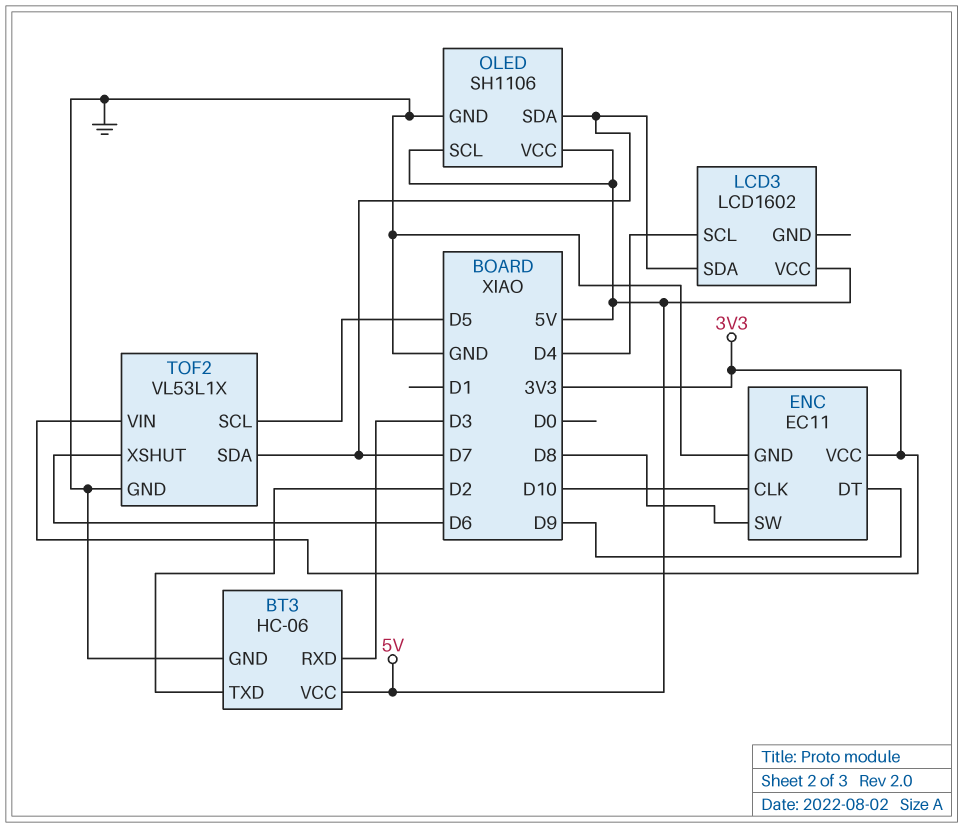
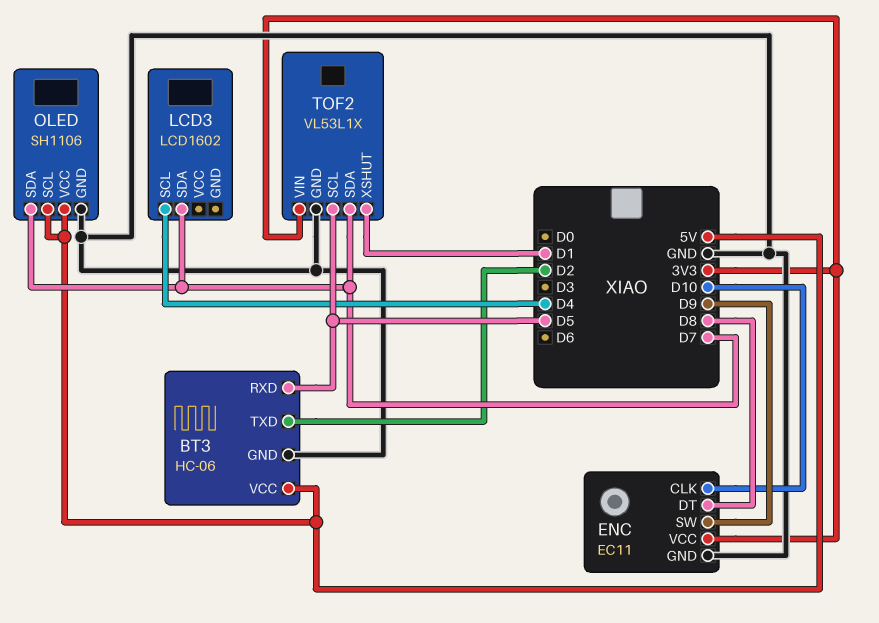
BT3 pin RXD: D3 -> D5
ENC pin DT: D9 -> D8
ENC pin SW: D8 -> D9
LCD3 pin VCC: 5V -> none
TOF2 pin XSHUT: D6 -> D1

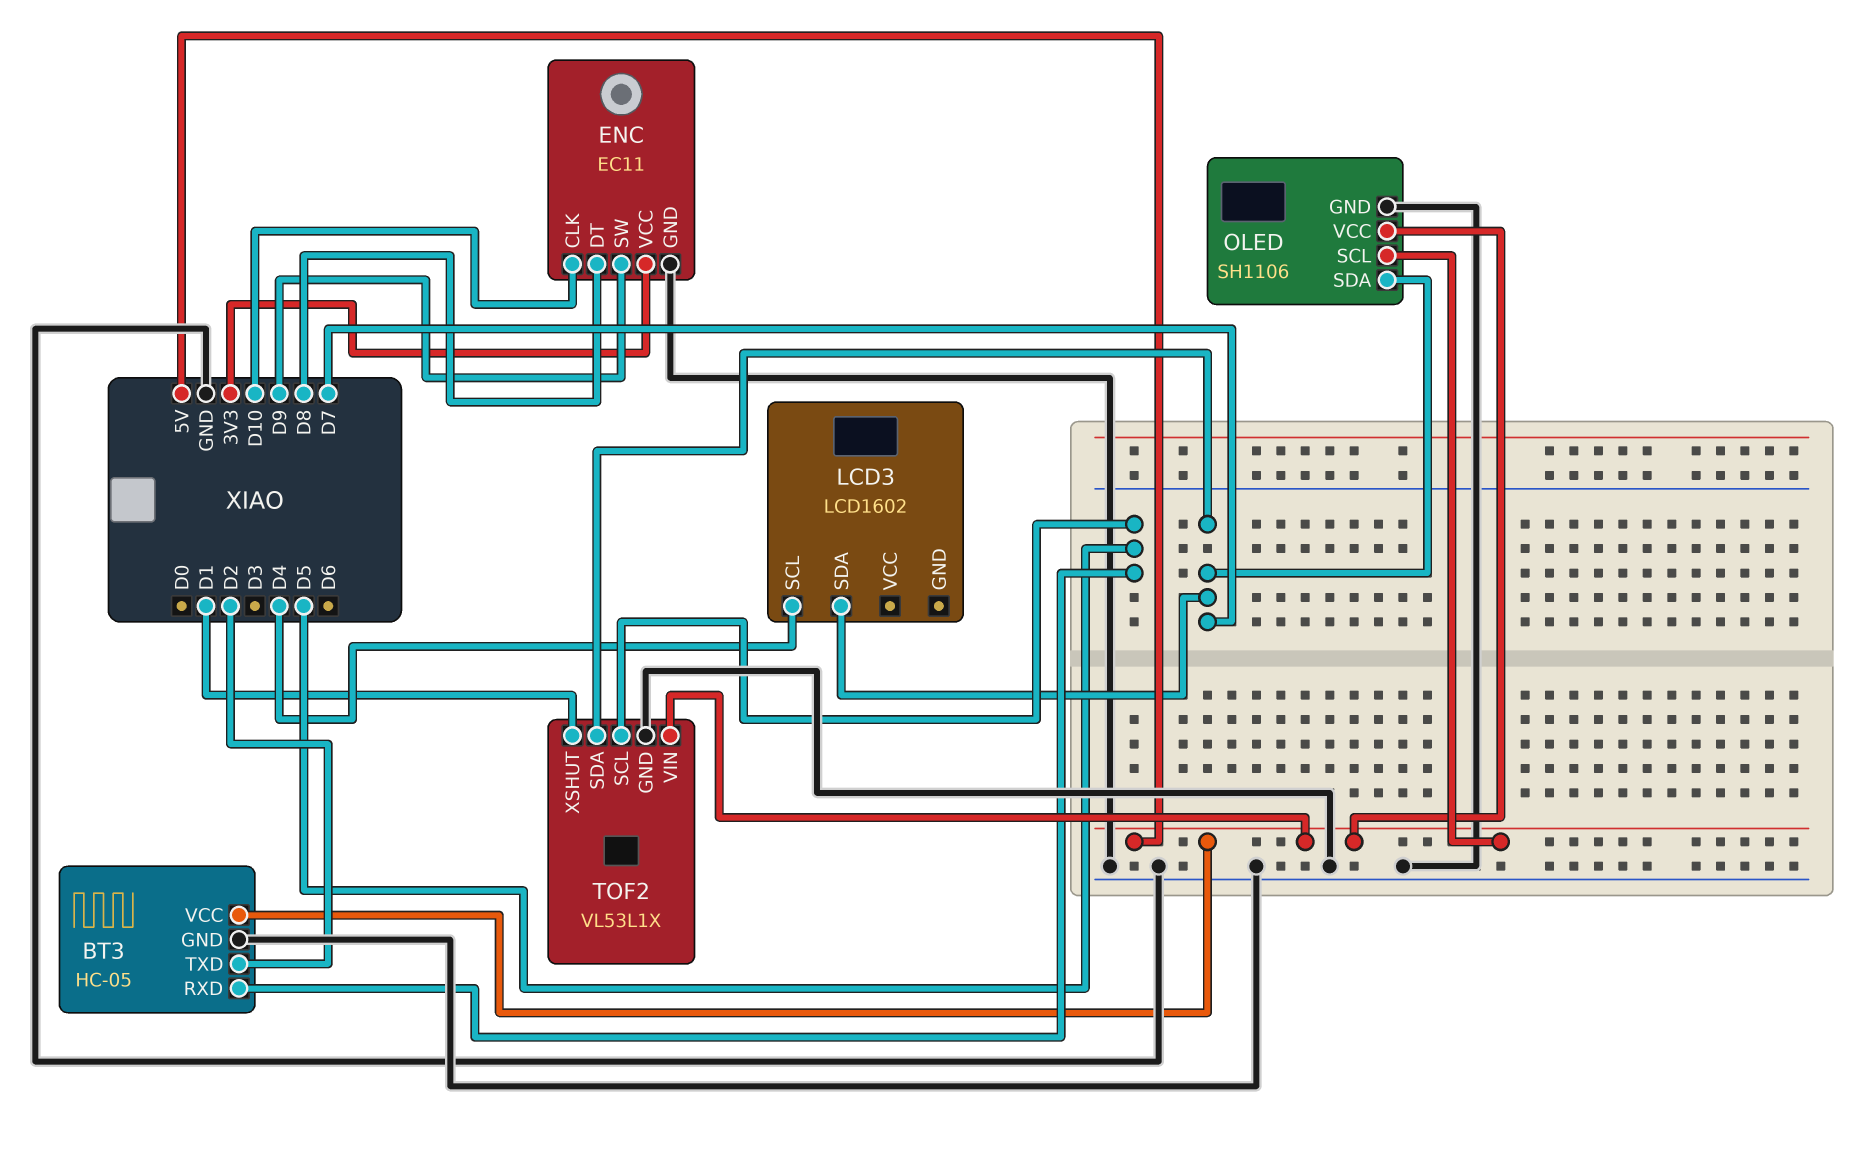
BT3: HC-06 -> HC-05
TOF2 pin VIN: 3V3 -> 5V

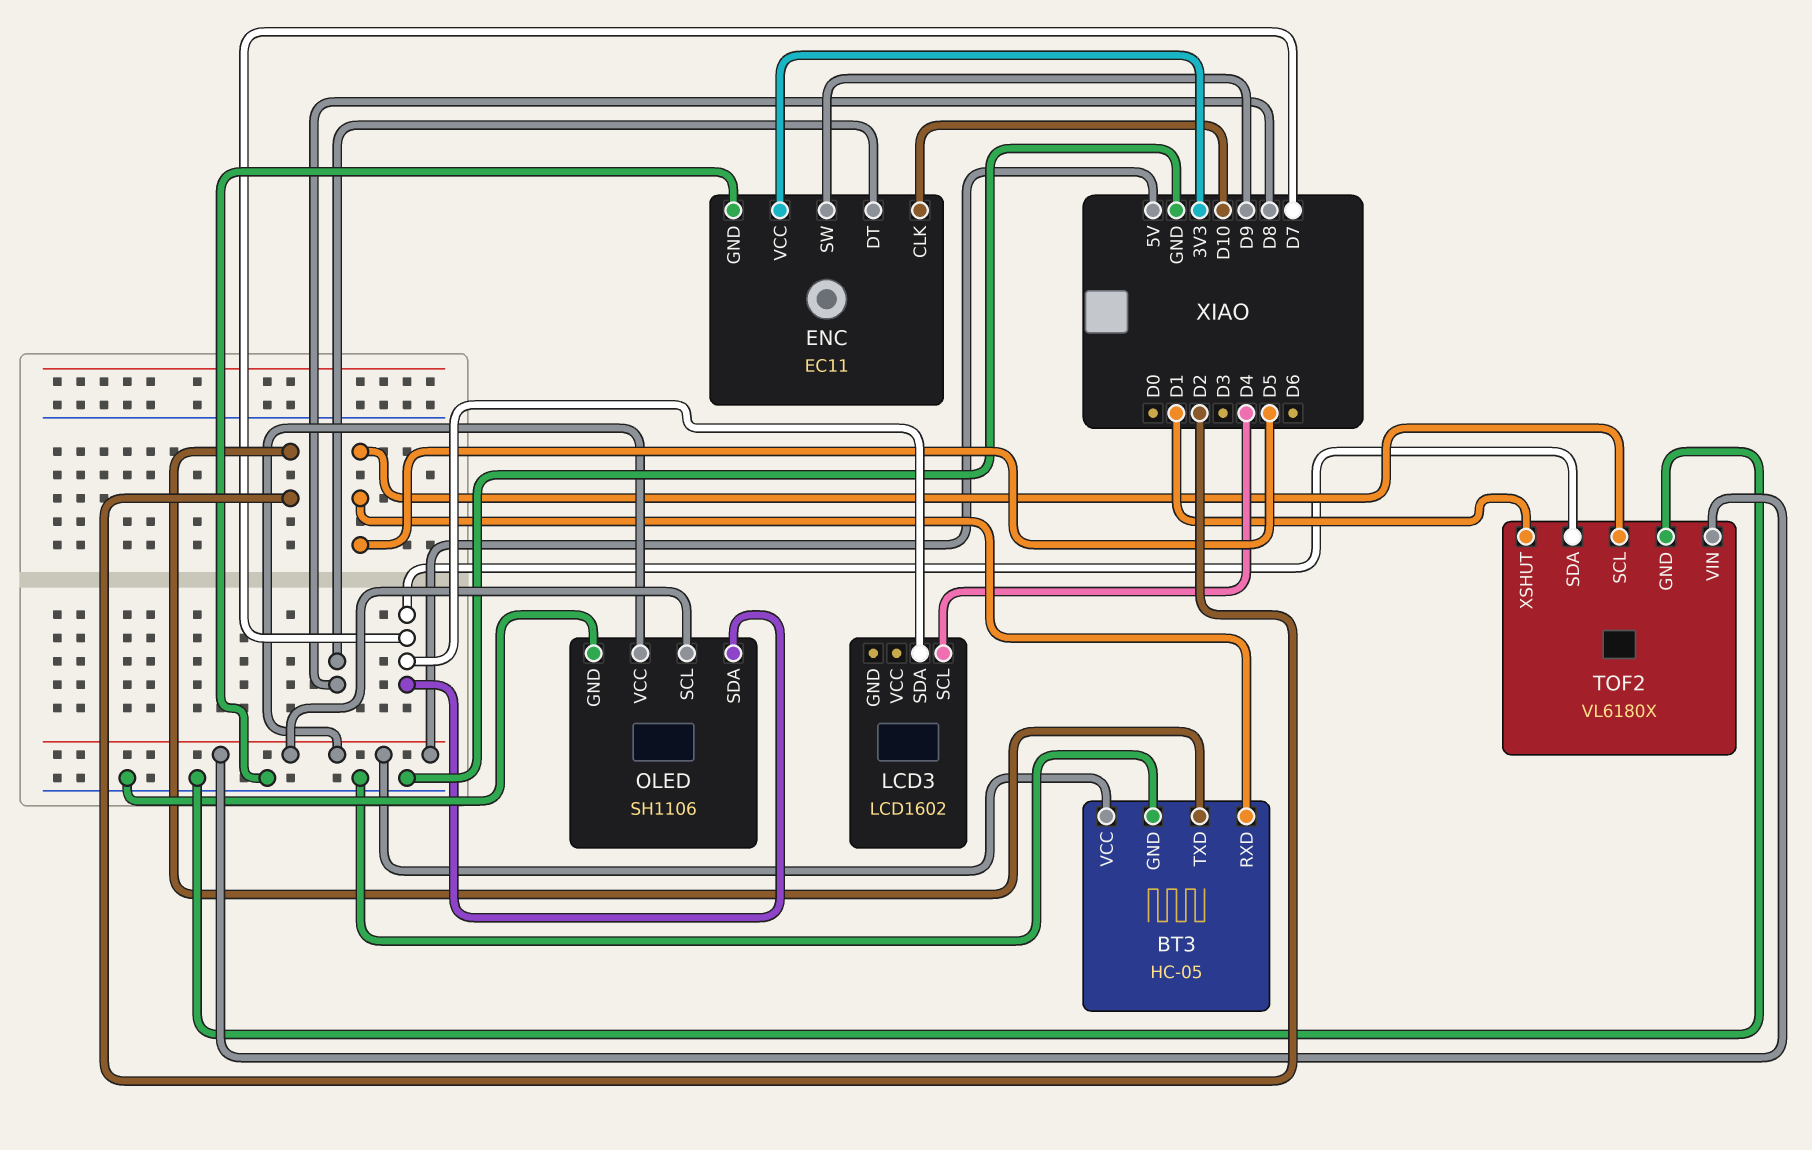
TOF2: VL53L1X -> VL6180X

